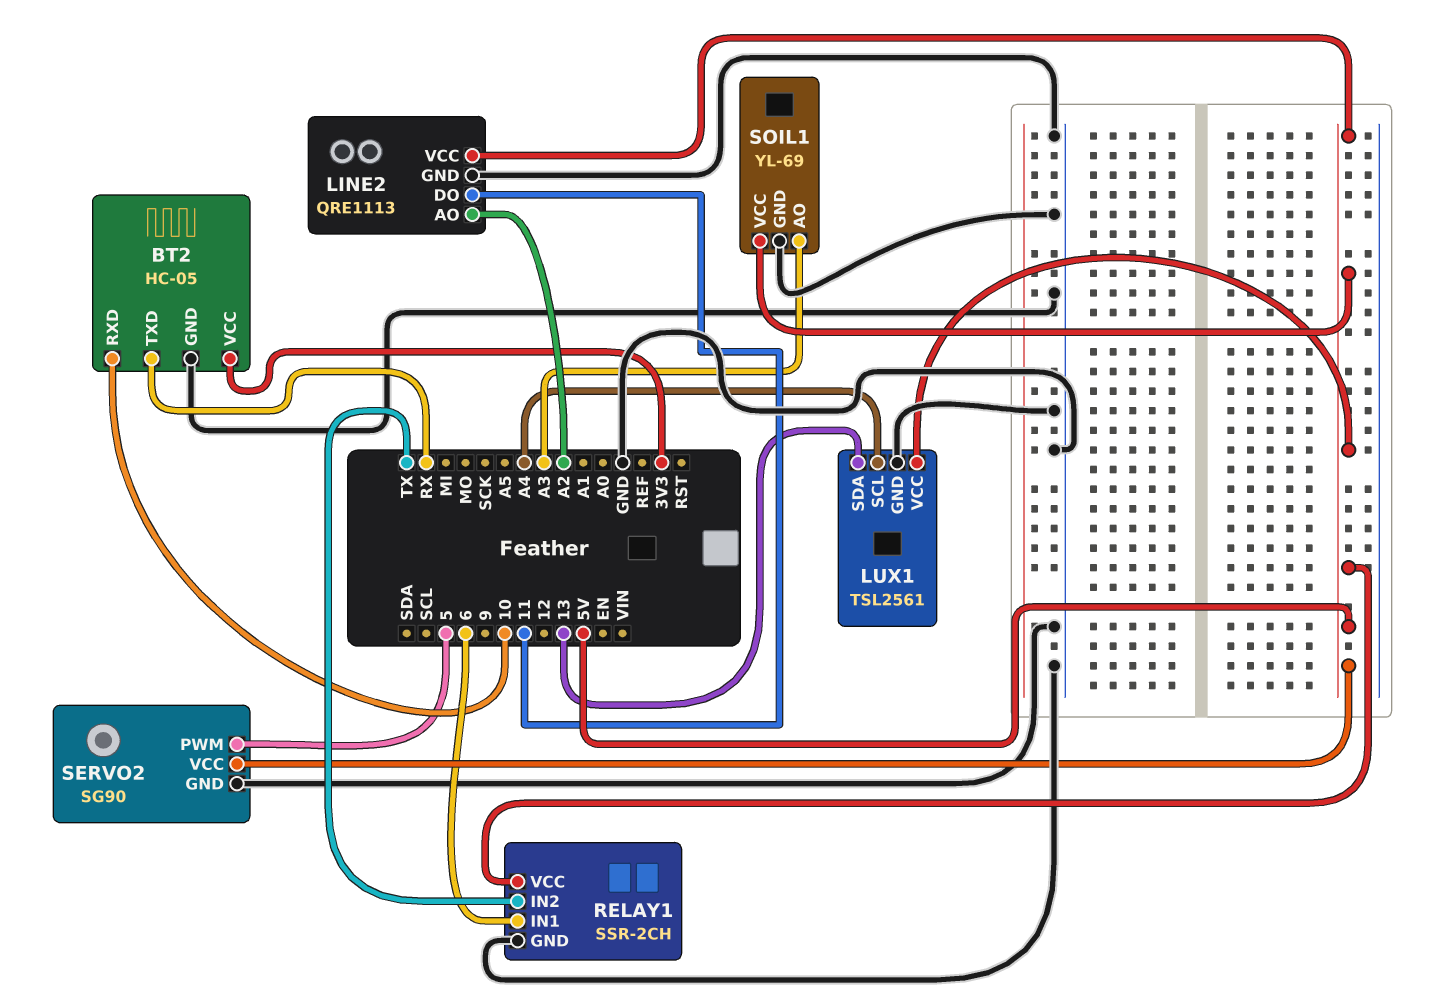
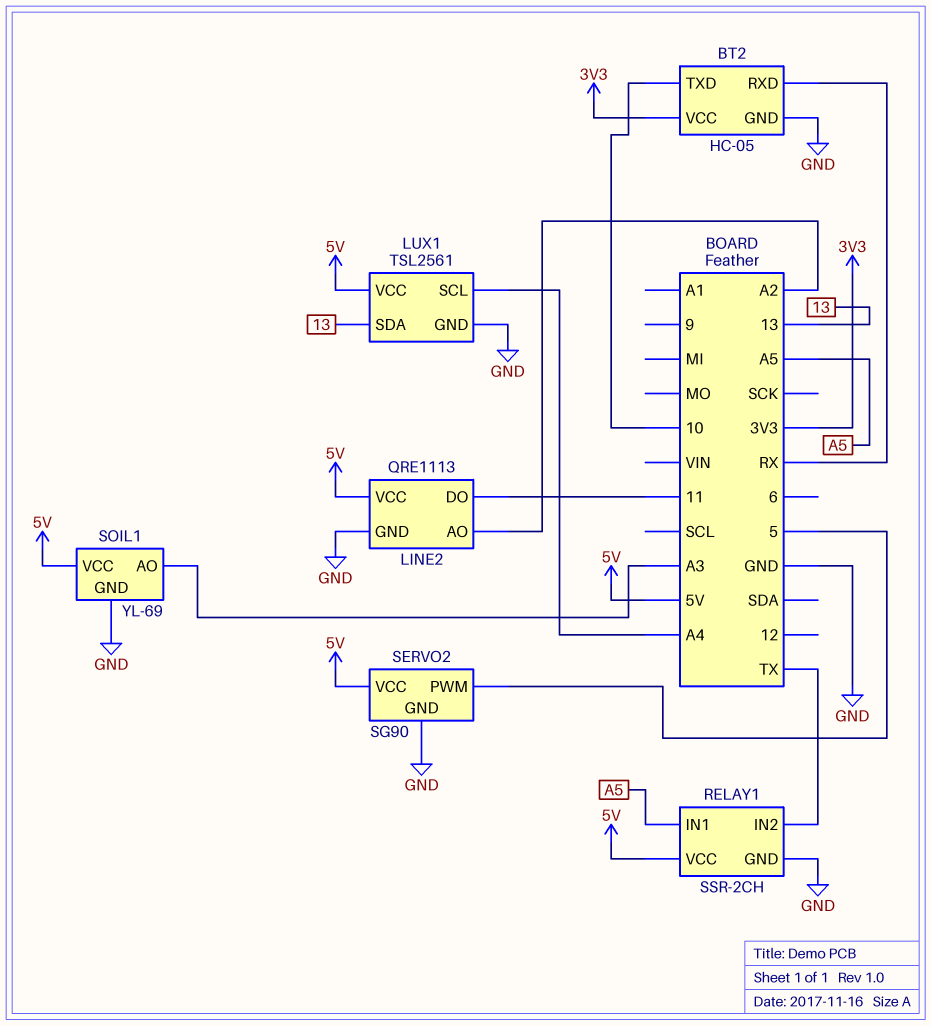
BT2 pin RXD: 10 -> RX
BT2 pin TXD: RX -> 10
RELAY1 pin IN1: 6 -> A5

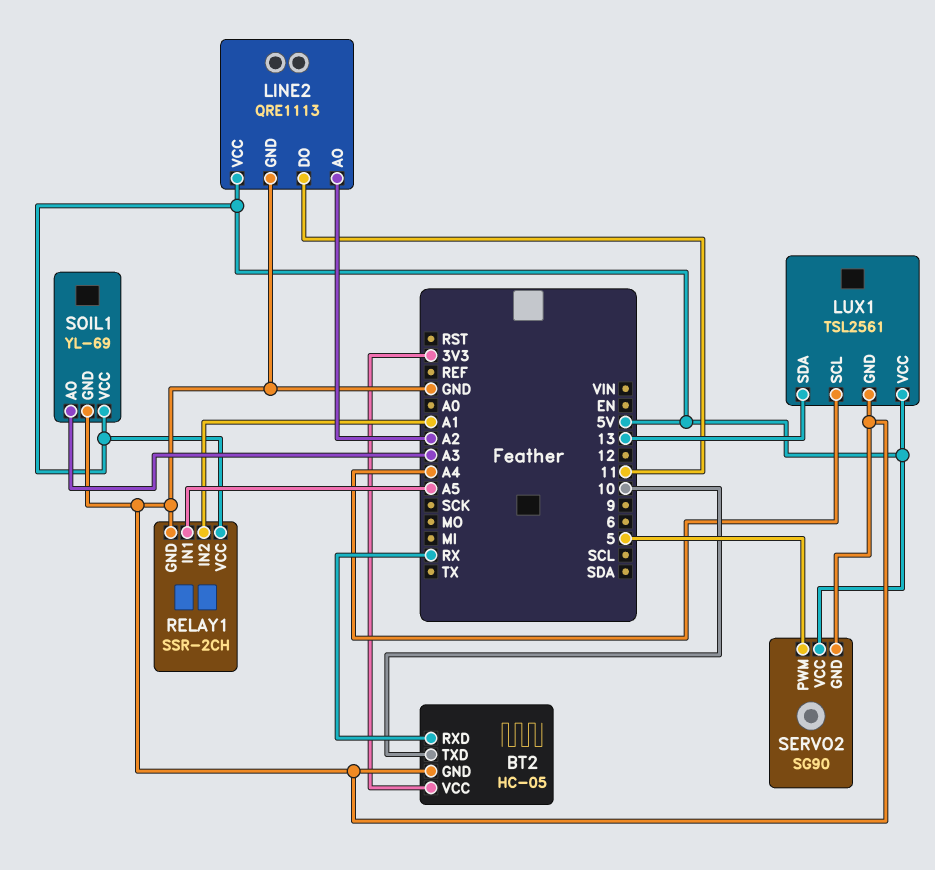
RELAY1 pin IN2: TX -> A1

